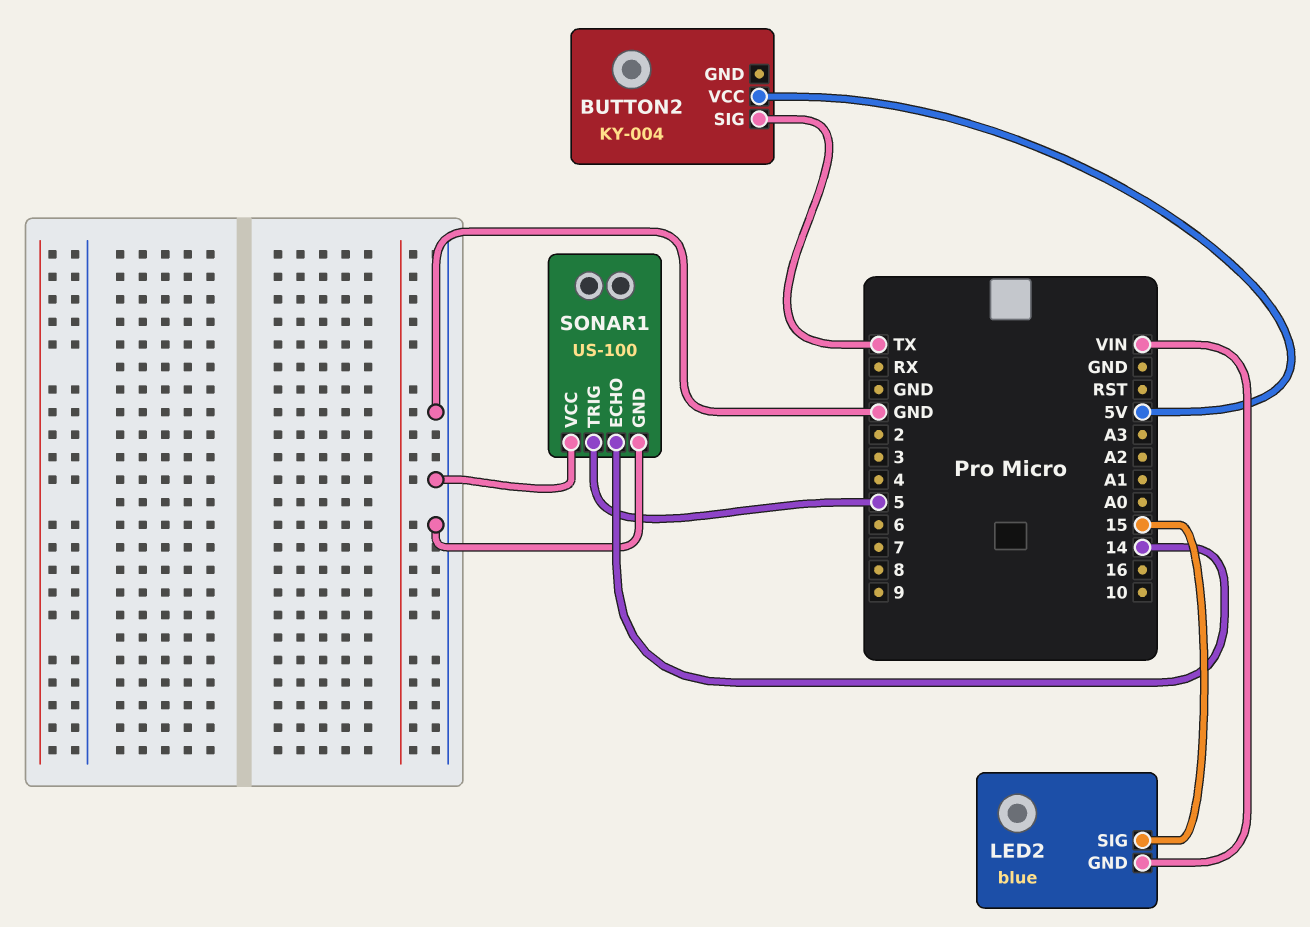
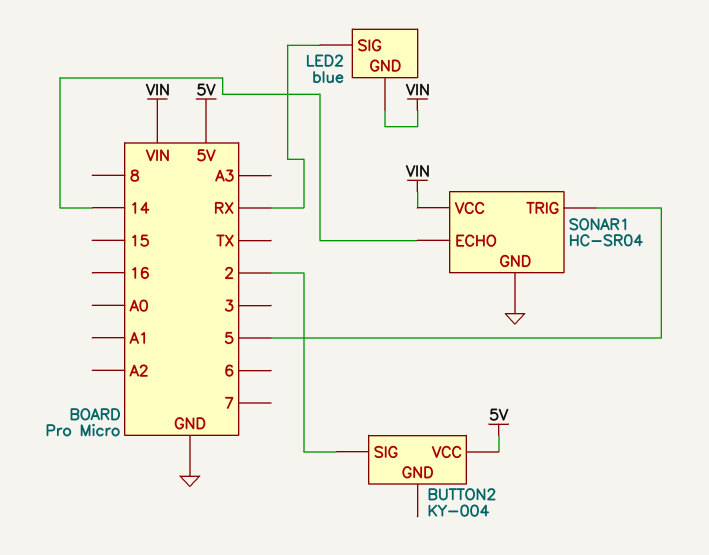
BUTTON2 pin SIG: TX -> 2
LED2 pin SIG: 15 -> RX
SONAR1: US-100 -> HC-SR04
SONAR1 pin VCC: GND -> VIN

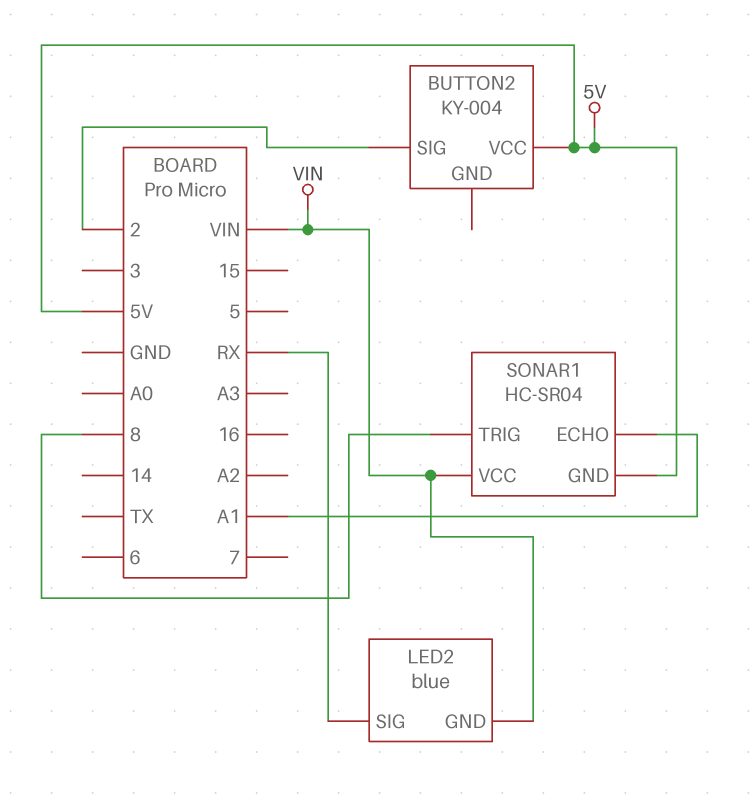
SONAR1 pin ECHO: 14 -> A1
SONAR1 pin GND: GND -> 5V
SONAR1 pin TRIG: 5 -> 8

